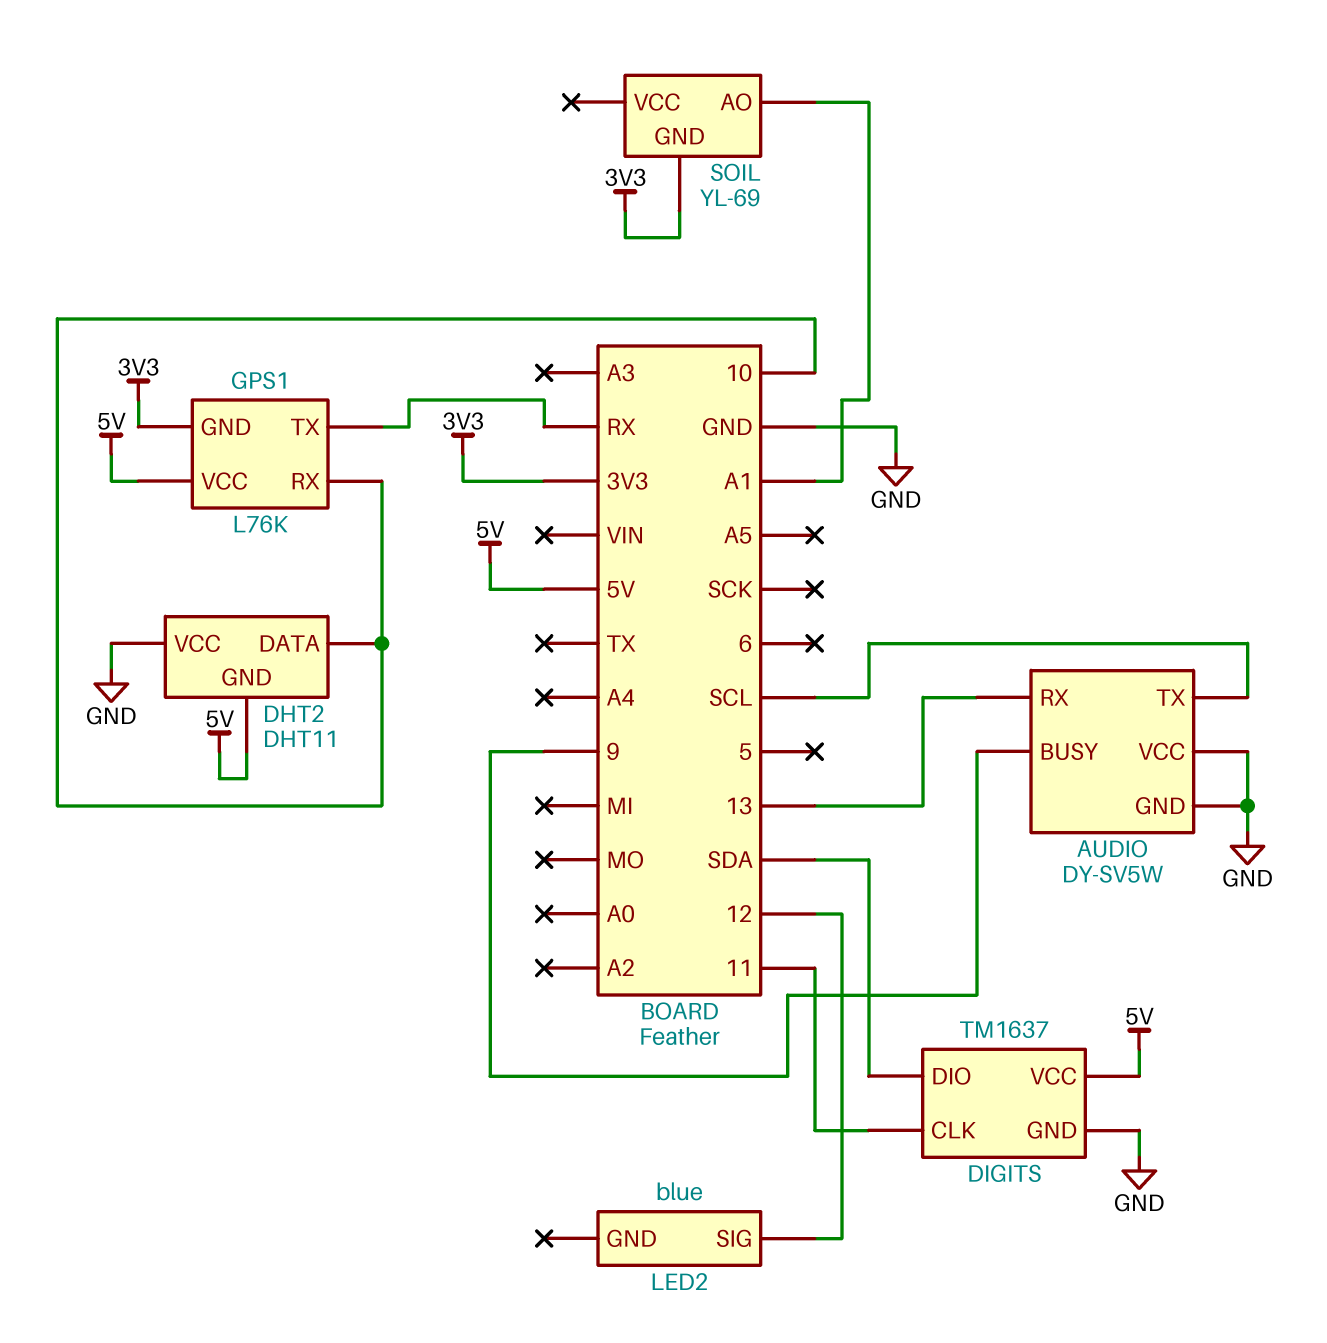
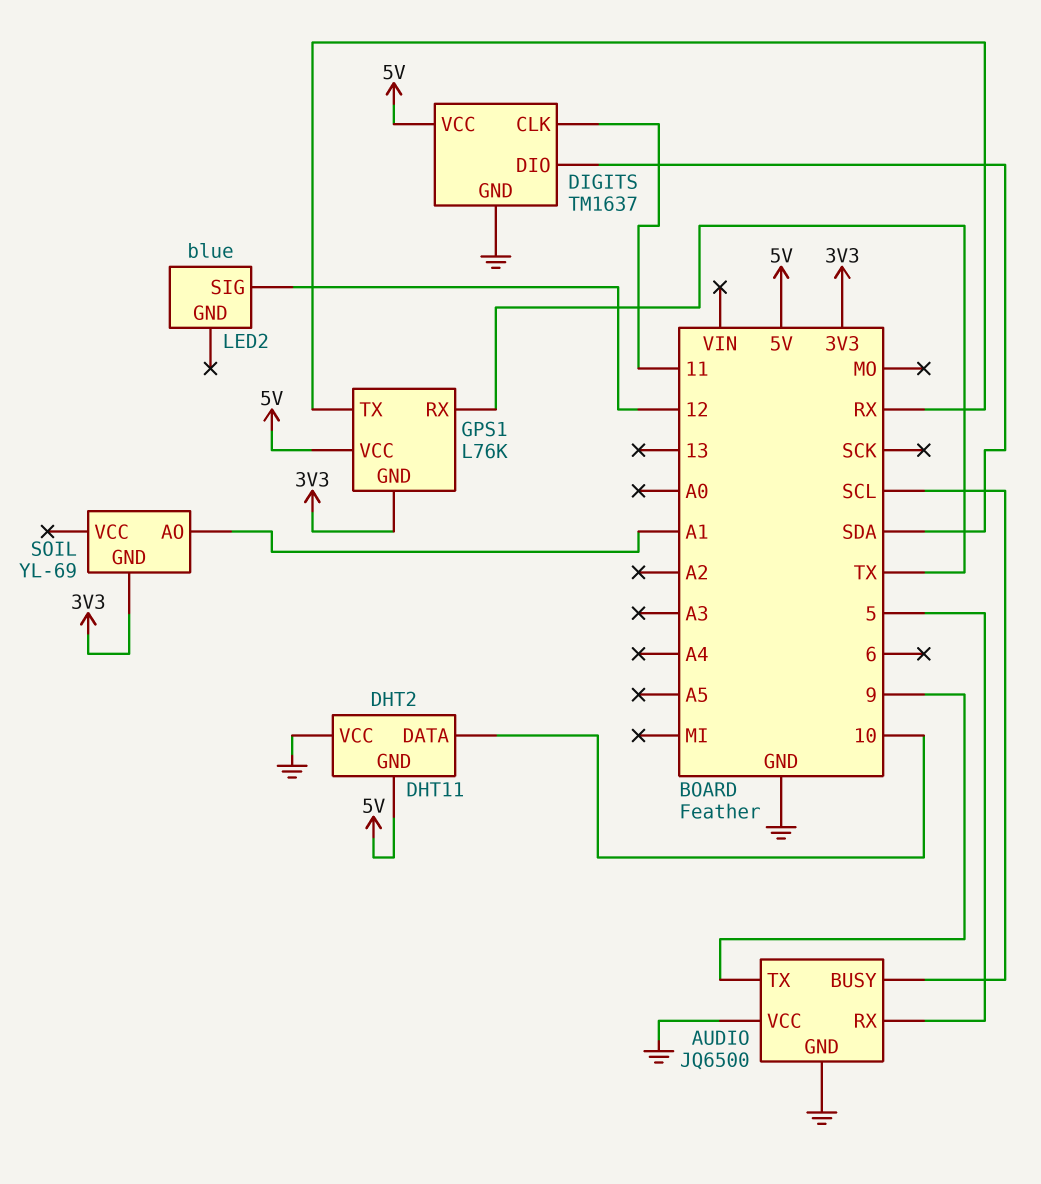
AUDIO: DY-SV5W -> JQ6500
AUDIO pin BUSY: 9 -> SCL
AUDIO pin RX: 13 -> 5
AUDIO pin TX: SCL -> 9
GPS1 pin RX: 10 -> TX

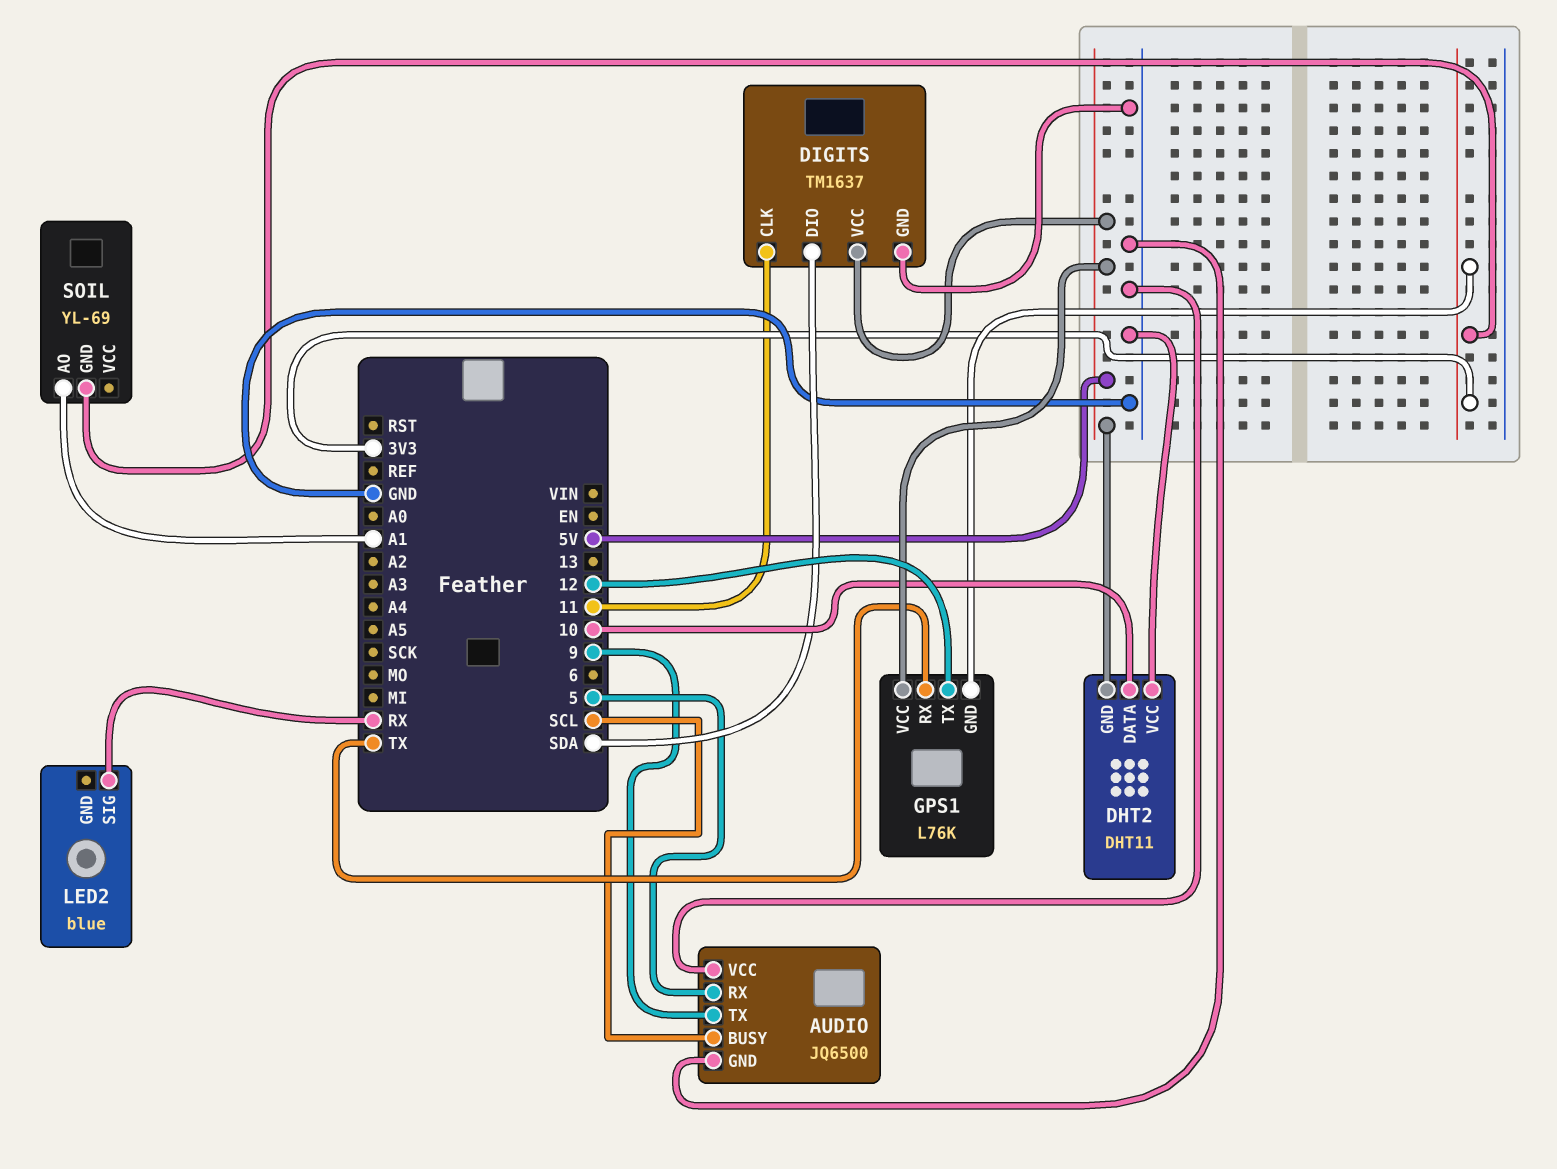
GPS1 pin TX: RX -> 12
LED2 pin SIG: 12 -> RX

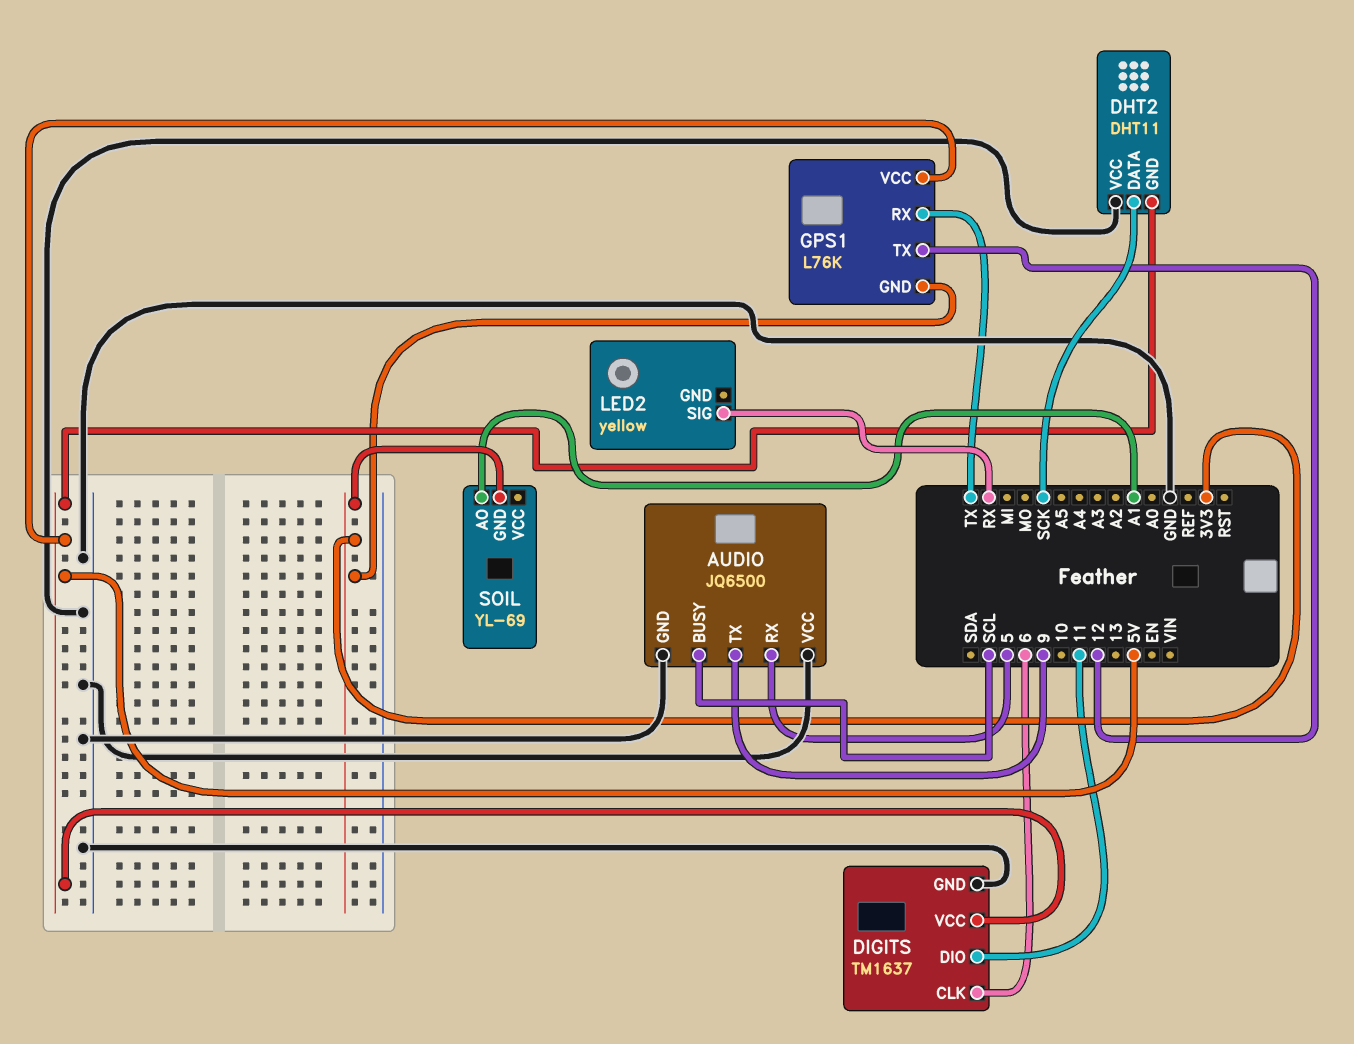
DHT2 pin DATA: 10 -> SCK
DIGITS pin CLK: 11 -> 6
DIGITS pin DIO: SDA -> 11
LED2: blue -> yellow

